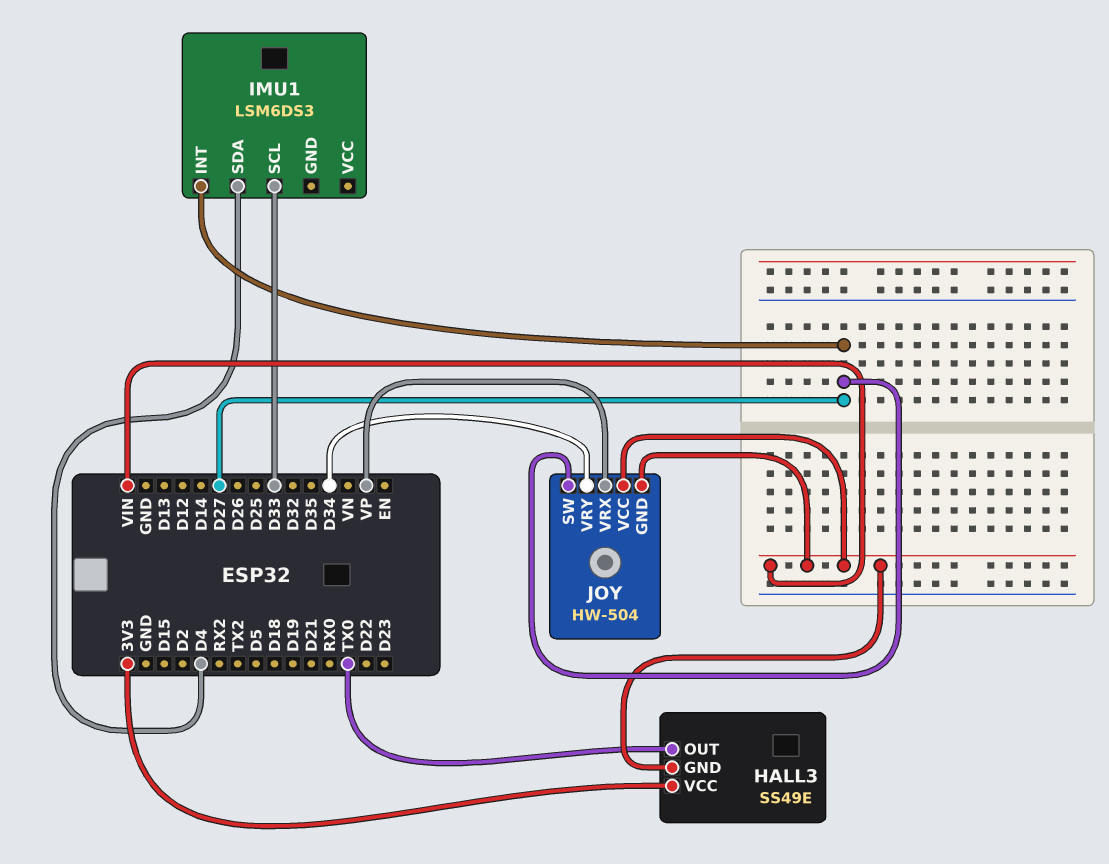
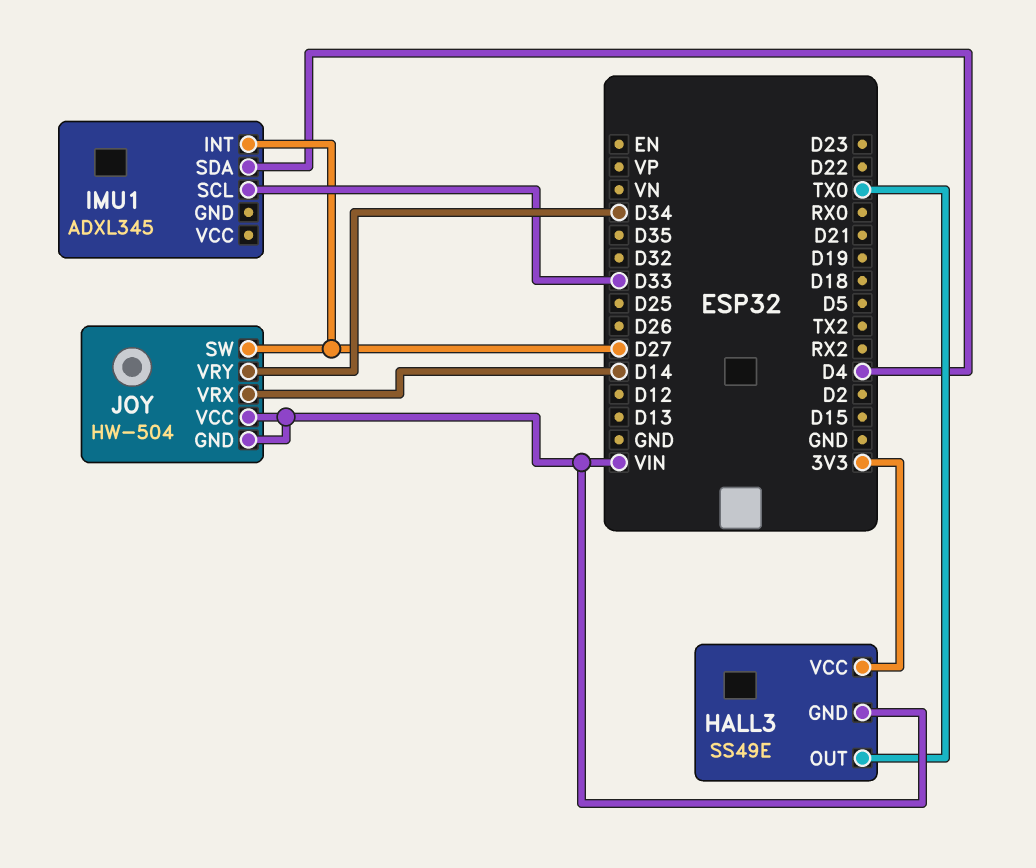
IMU1: LSM6DS3 -> ADXL345
JOY pin VRX: VP -> D14

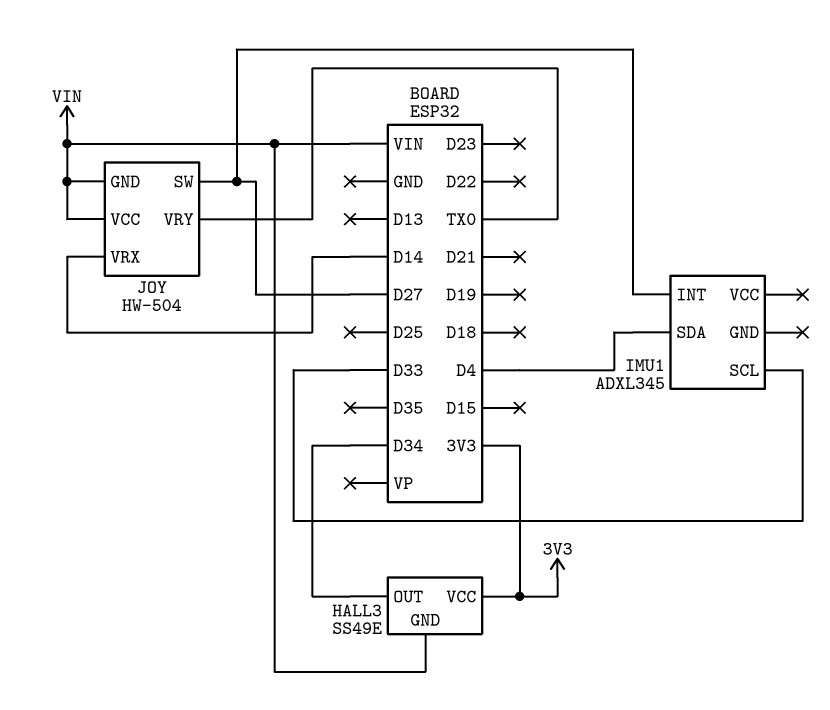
HALL3 pin OUT: TX0 -> D34
JOY pin VRY: D34 -> TX0

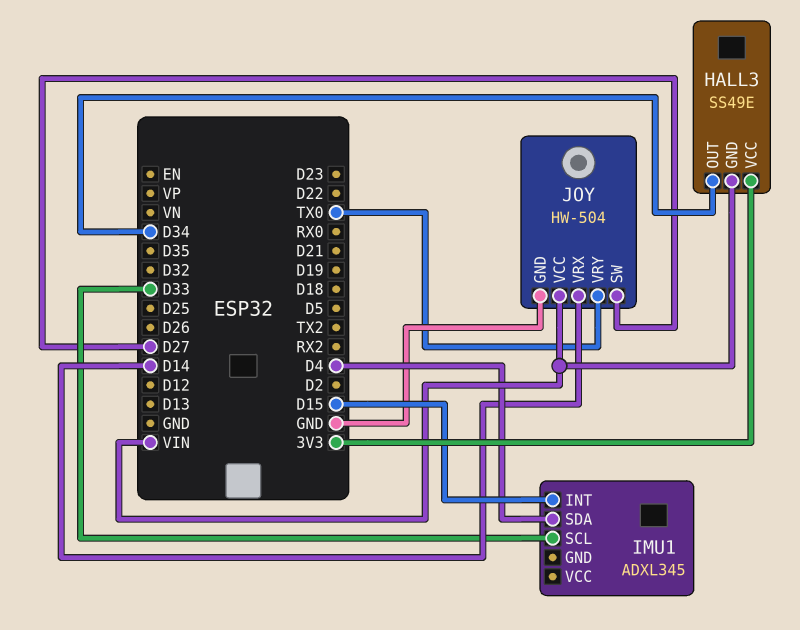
IMU1 pin INT: D27 -> D15
JOY pin GND: VIN -> GND

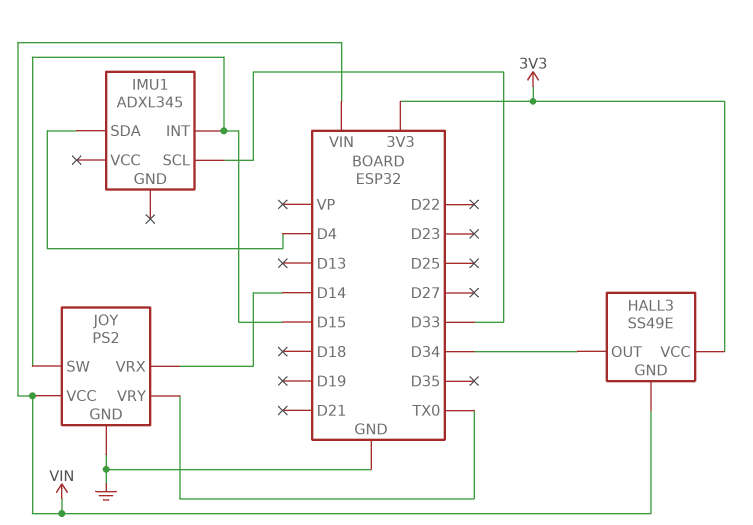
JOY: HW-504 -> PS2
JOY pin SW: D27 -> D15

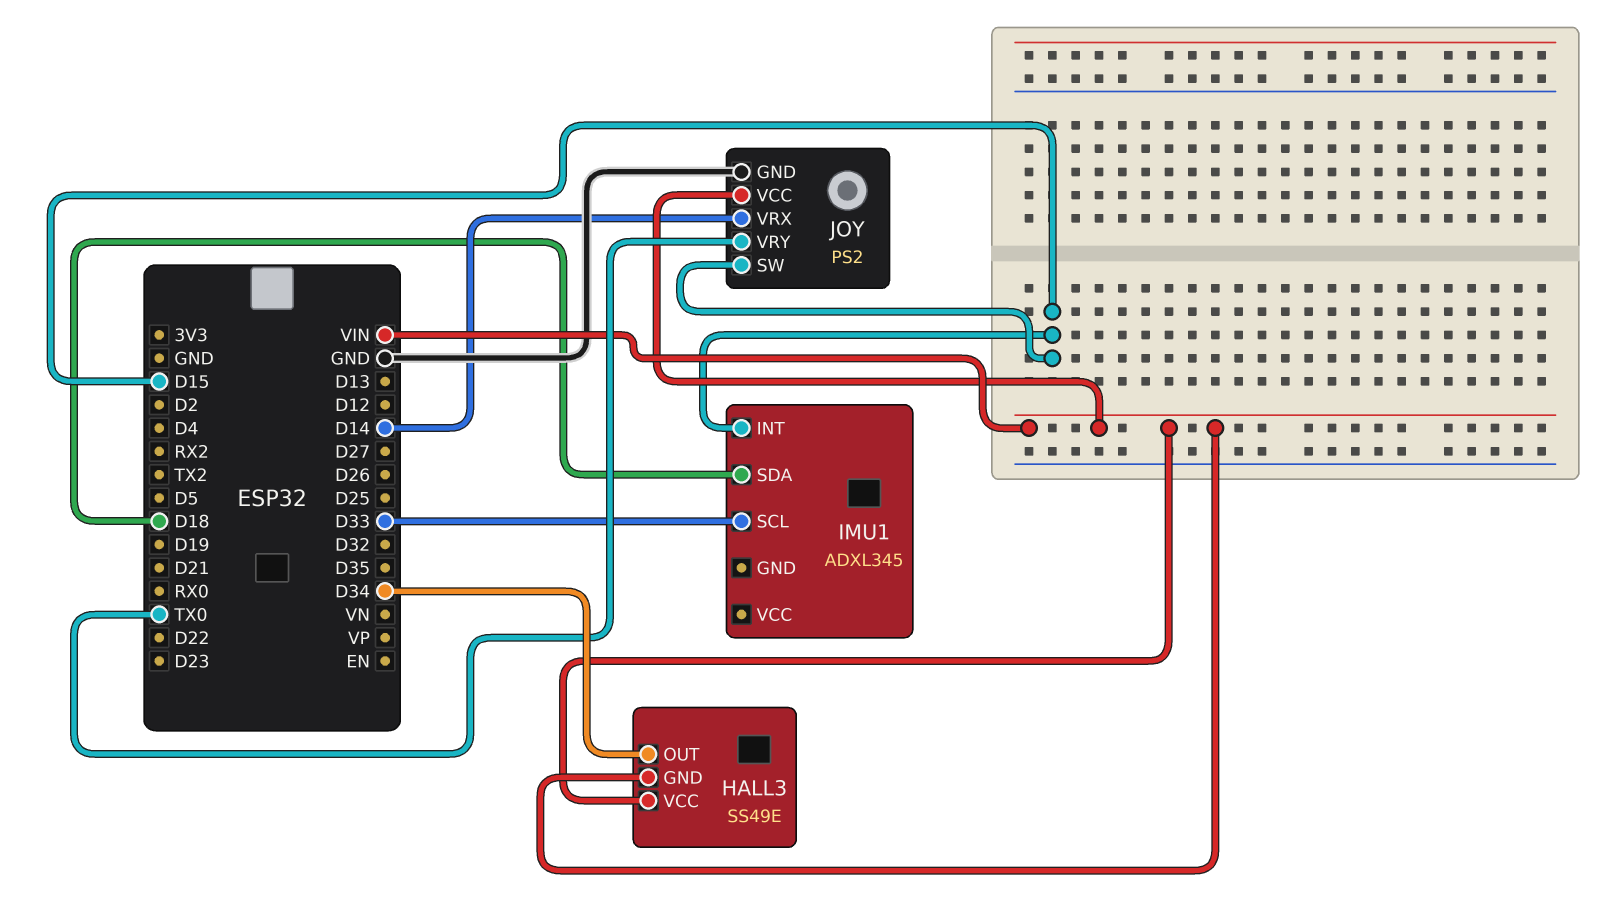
HALL3 pin VCC: 3V3 -> VIN
IMU1 pin SDA: D4 -> D18

